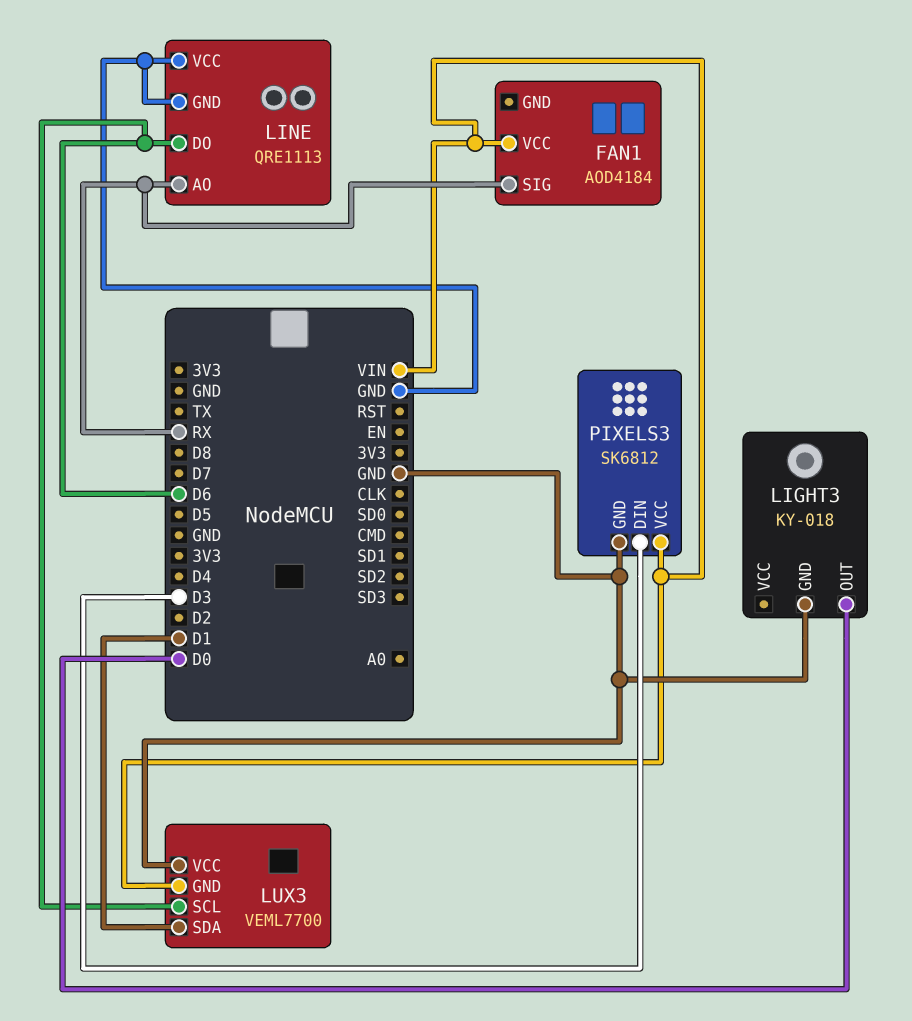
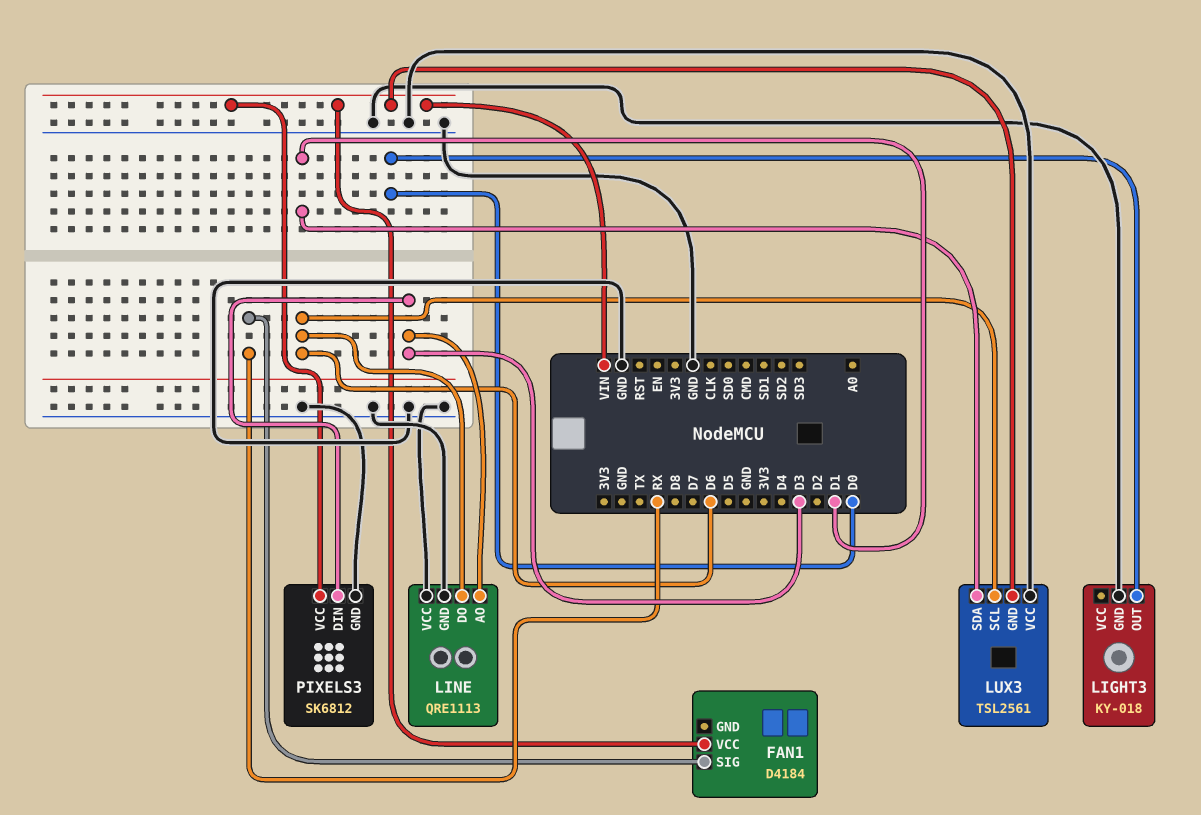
FAN1: AOD4184 -> D4184
LINE pin AO: RX -> D3
LUX3: VEML7700 -> TSL2561

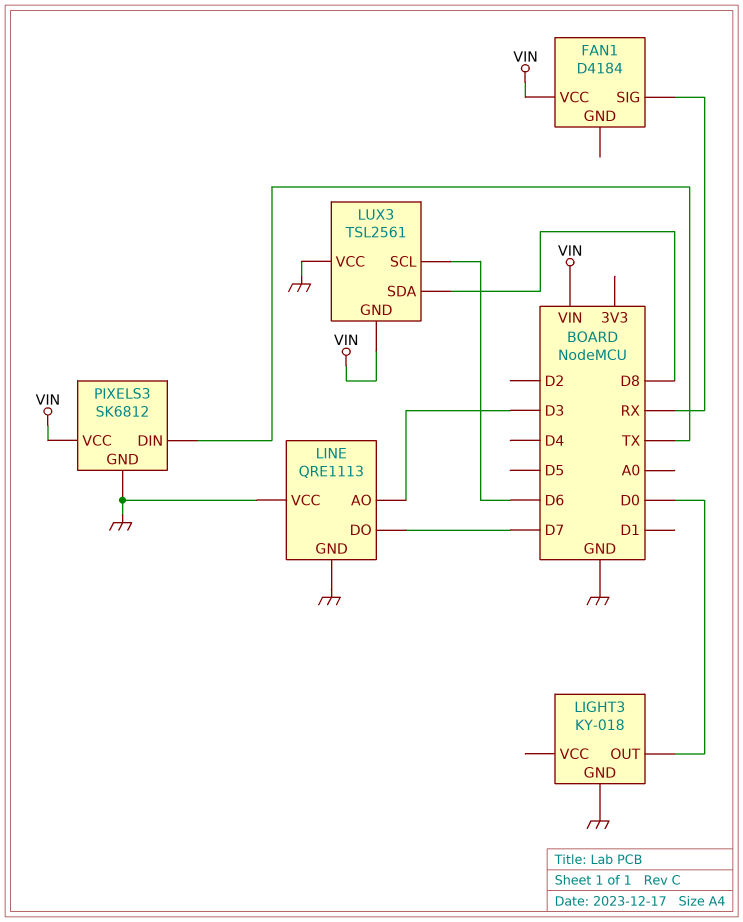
LINE pin DO: D6 -> D7
LUX3 pin SDA: D1 -> D8
PIXELS3 pin DIN: D3 -> TX

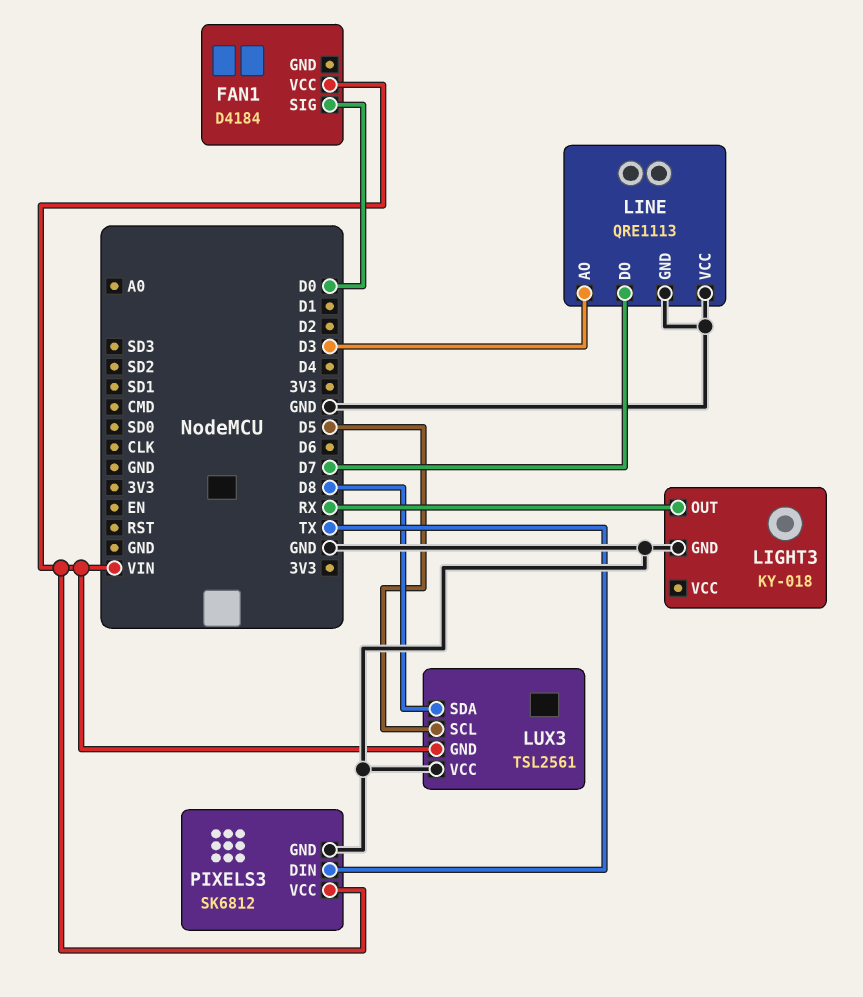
FAN1 pin SIG: RX -> D0
LIGHT3 pin OUT: D0 -> RX
LUX3 pin SCL: D6 -> D5

